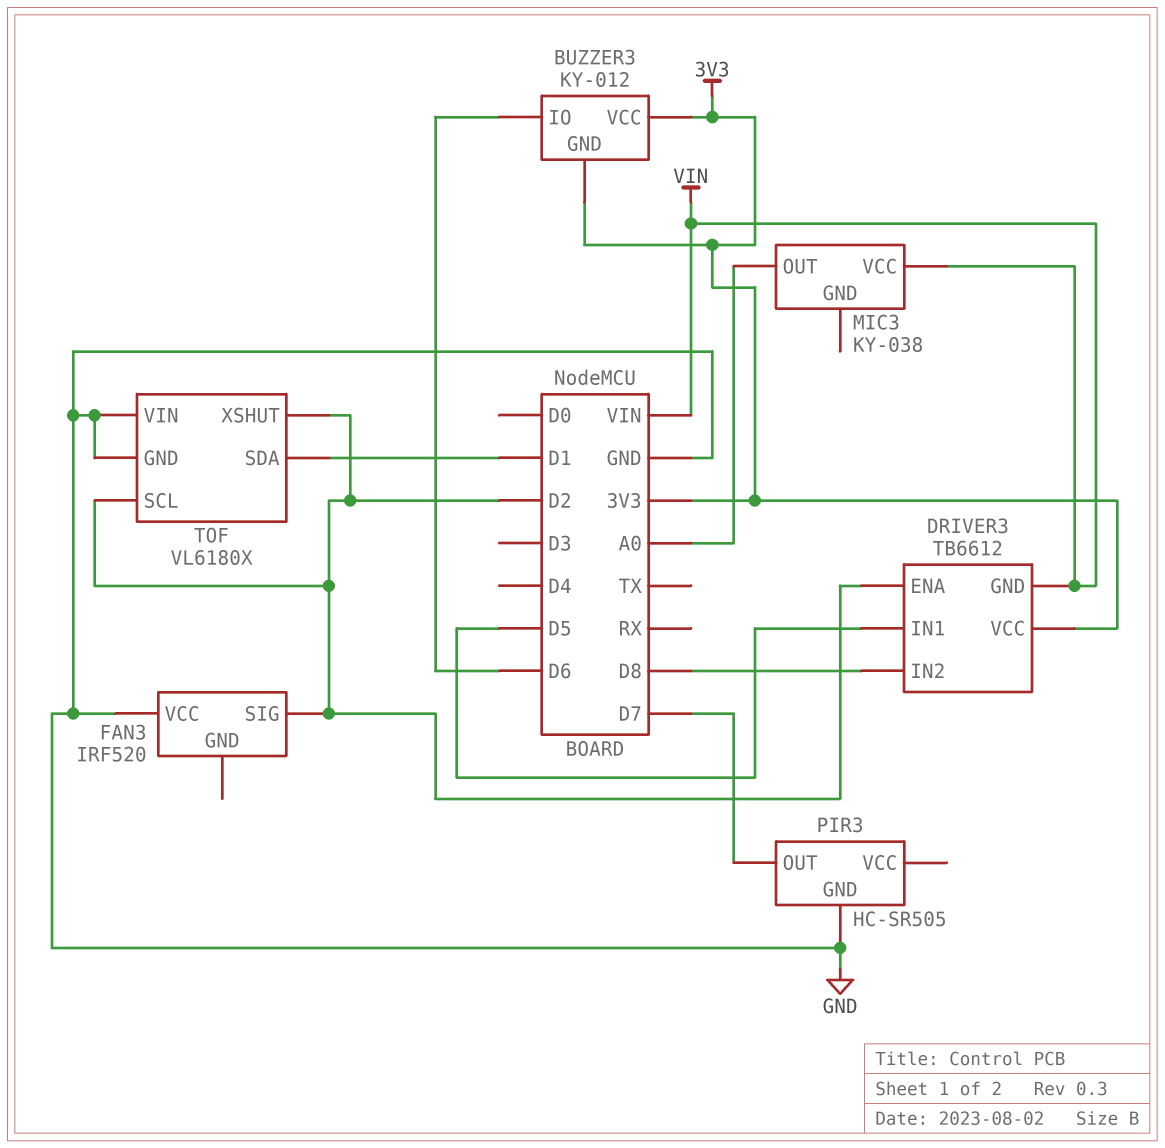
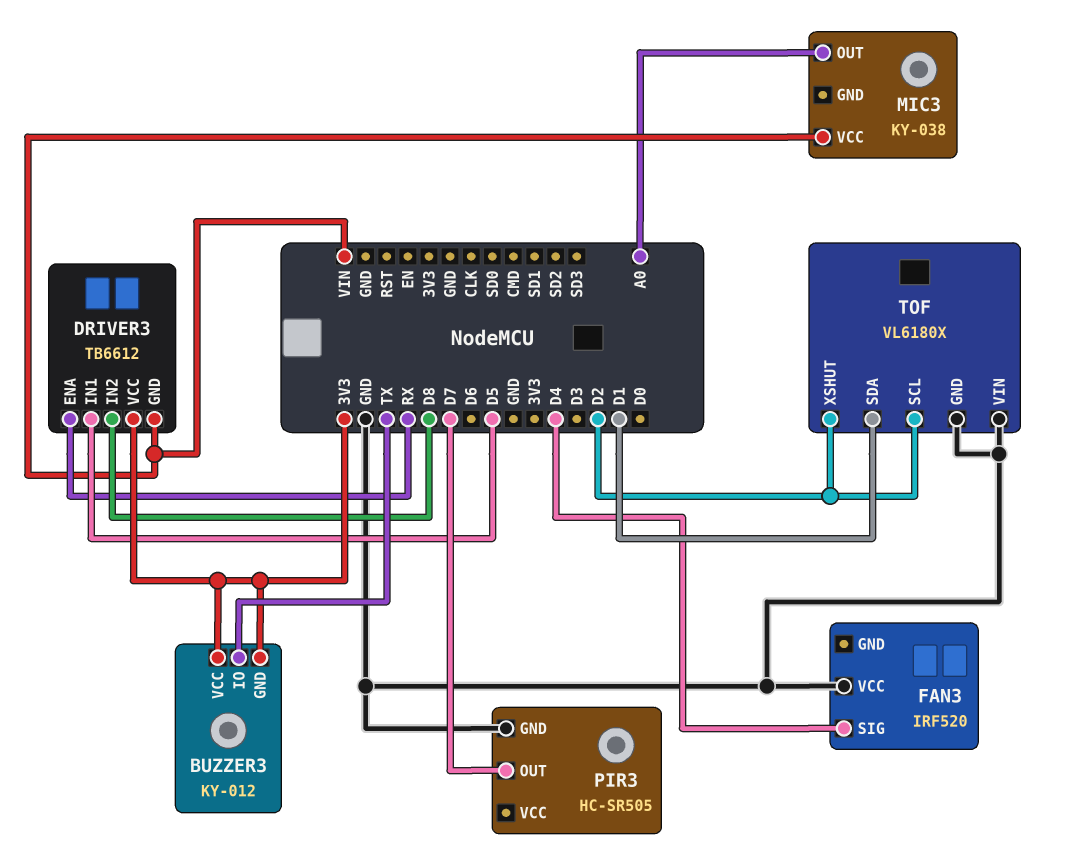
BUZZER3 pin IO: D6 -> TX
DRIVER3 pin ENA: D2 -> RX
FAN3 pin SIG: D2 -> D4

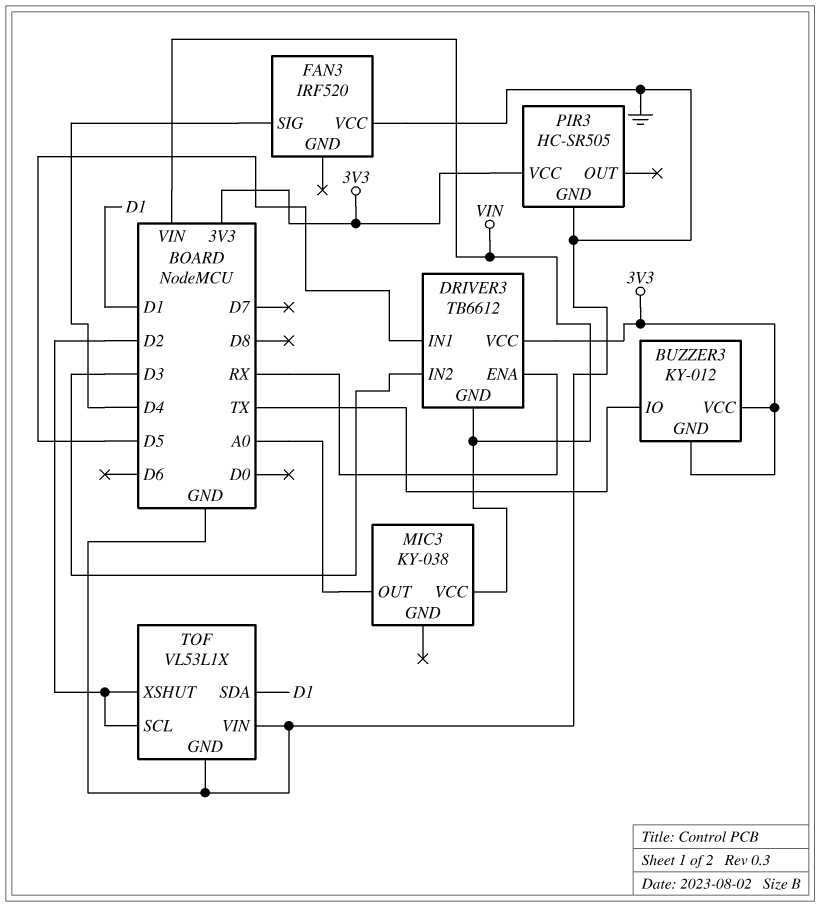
DRIVER3 pin IN2: D8 -> D3
PIR3 pin OUT: D7 -> none
PIR3 pin VCC: none -> 3V3
TOF: VL6180X -> VL53L1X

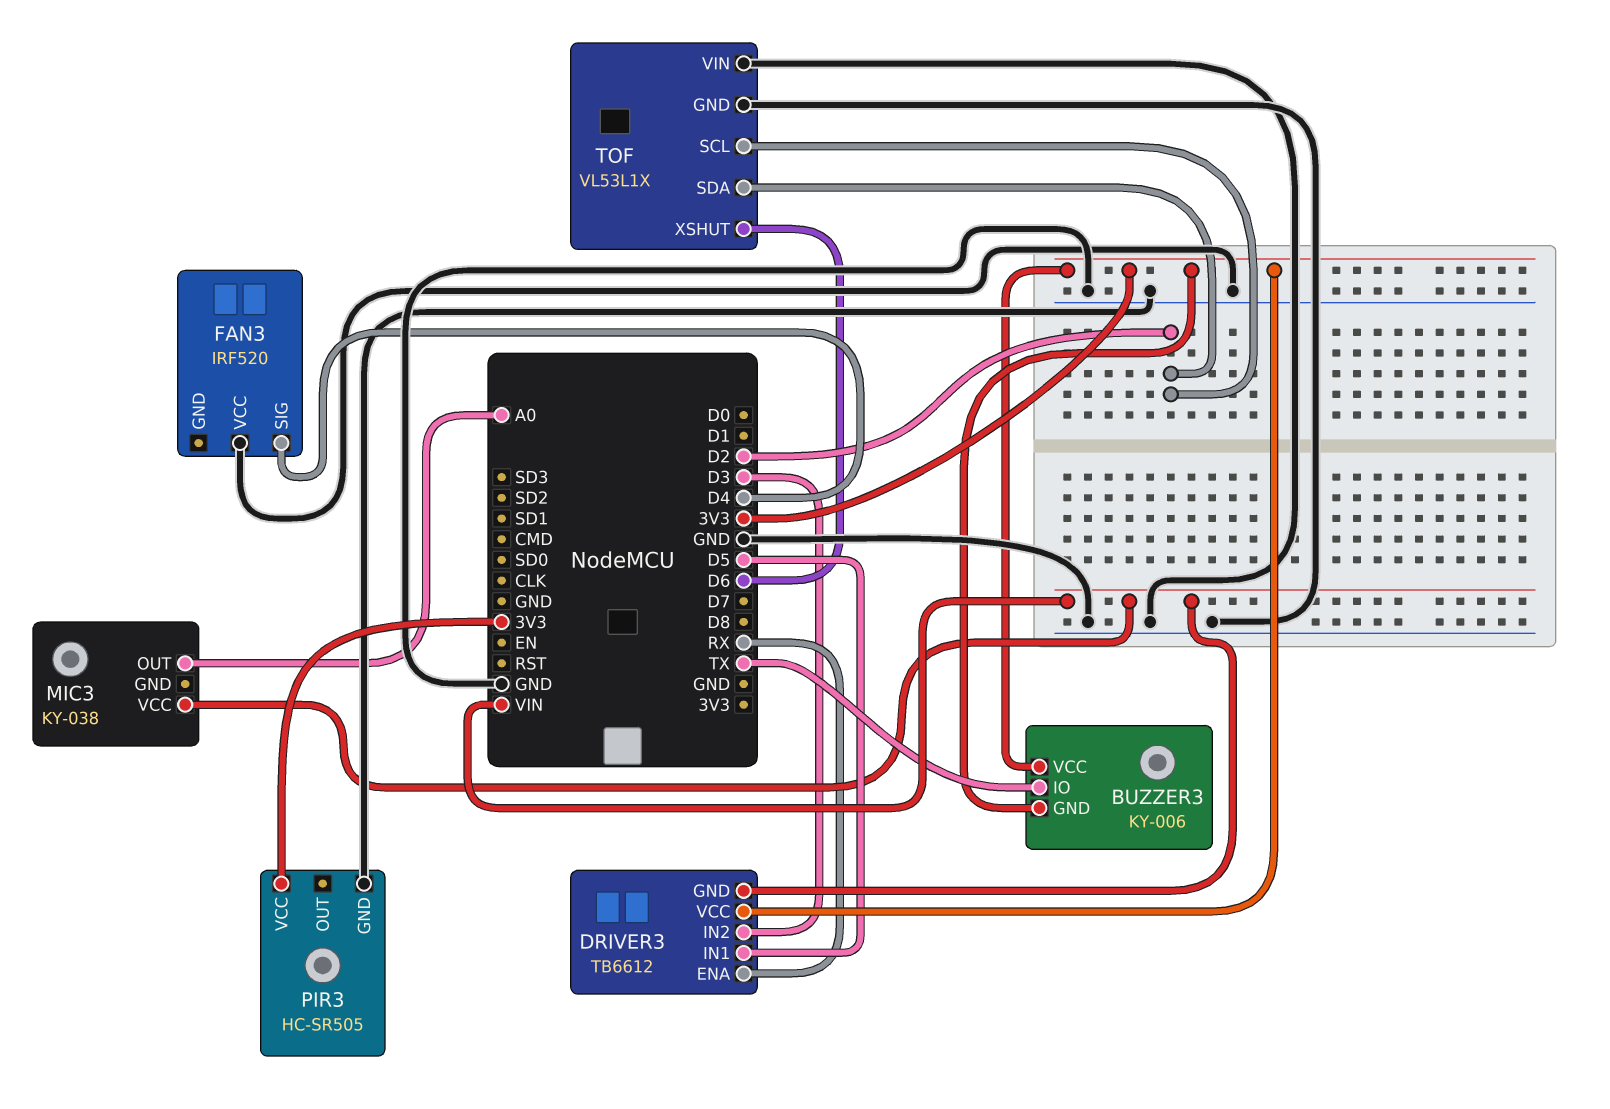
BUZZER3: KY-012 -> KY-006
TOF pin SDA: D1 -> D2
TOF pin XSHUT: D2 -> D6

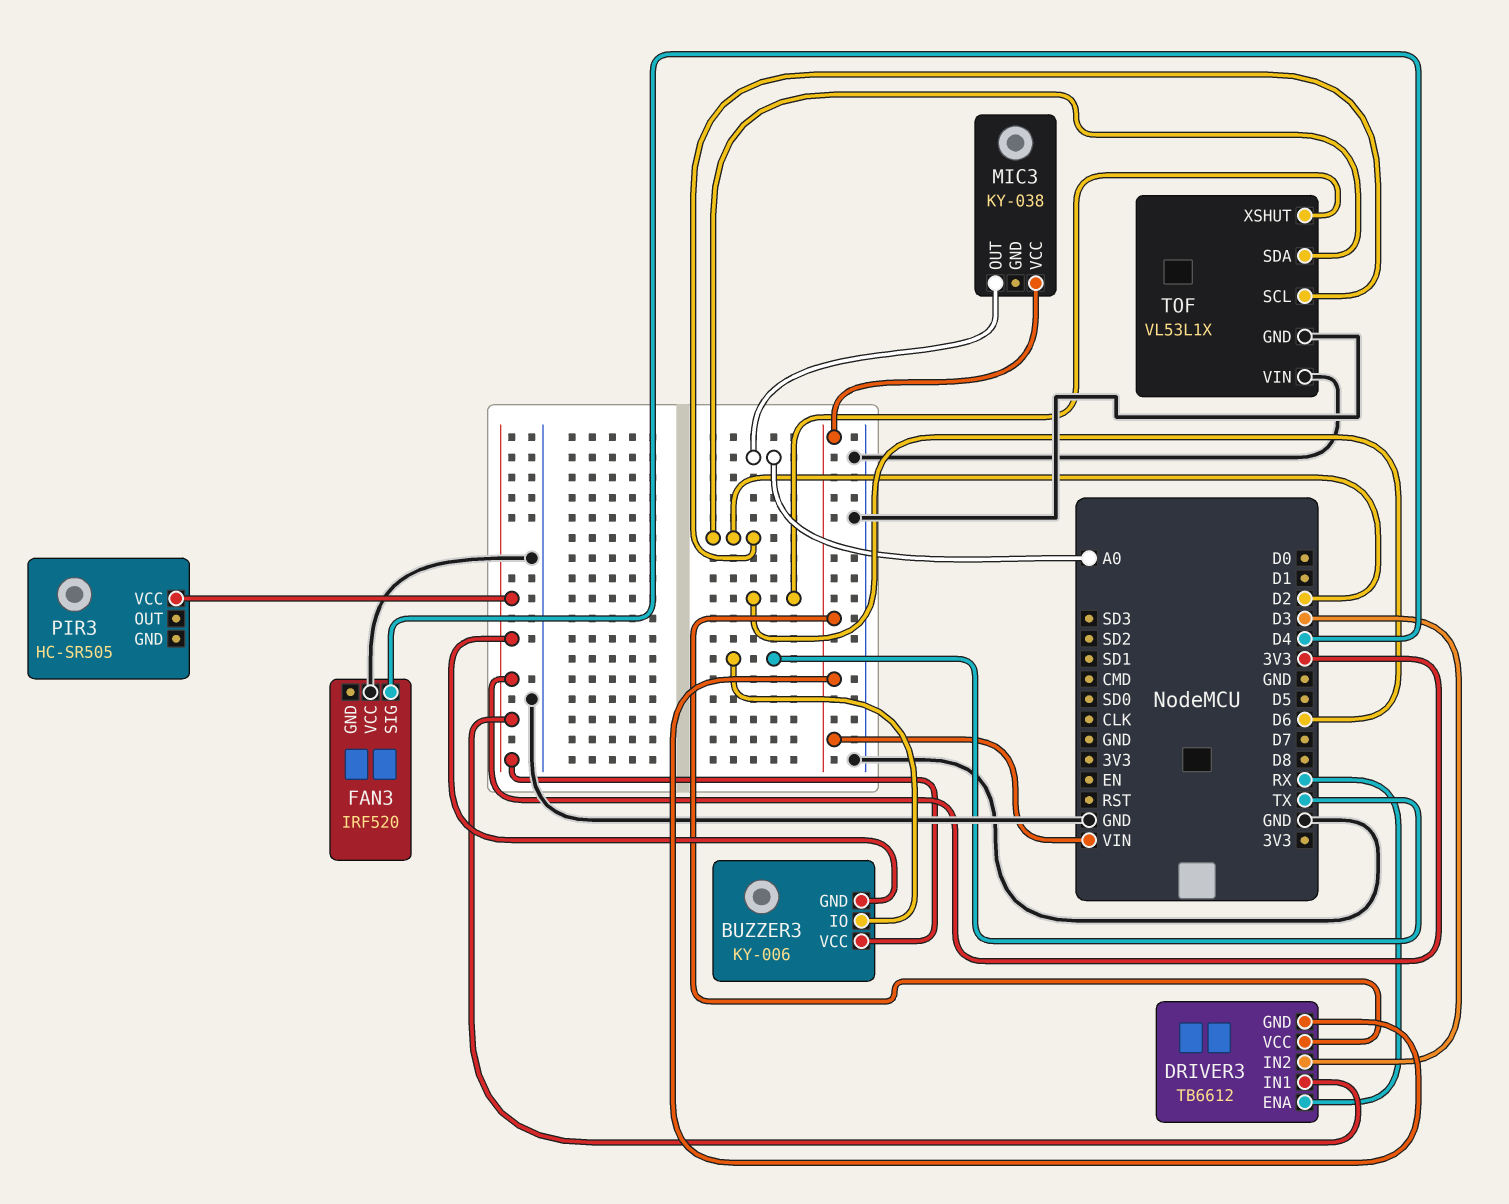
DRIVER3 pin IN1: D5 -> 3V3
DRIVER3 pin VCC: 3V3 -> VIN
PIR3 pin GND: GND -> none

